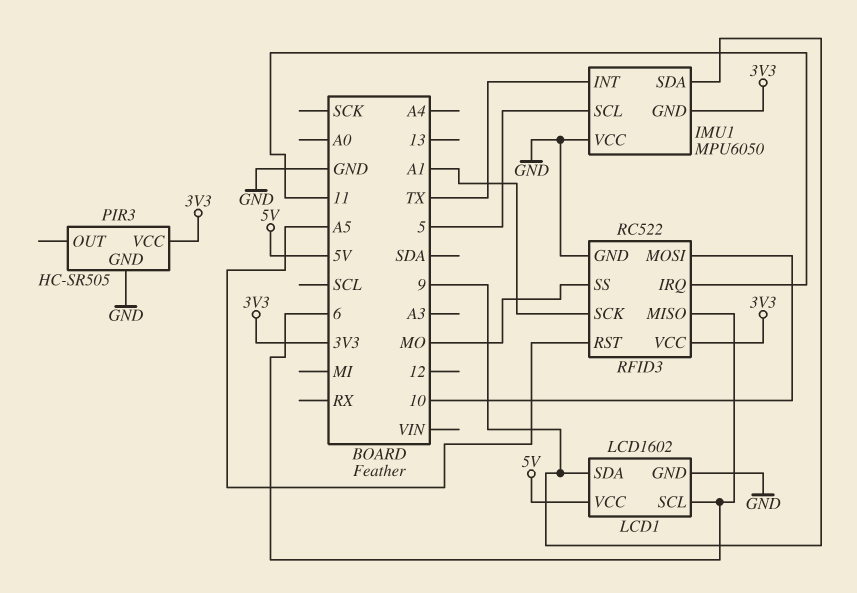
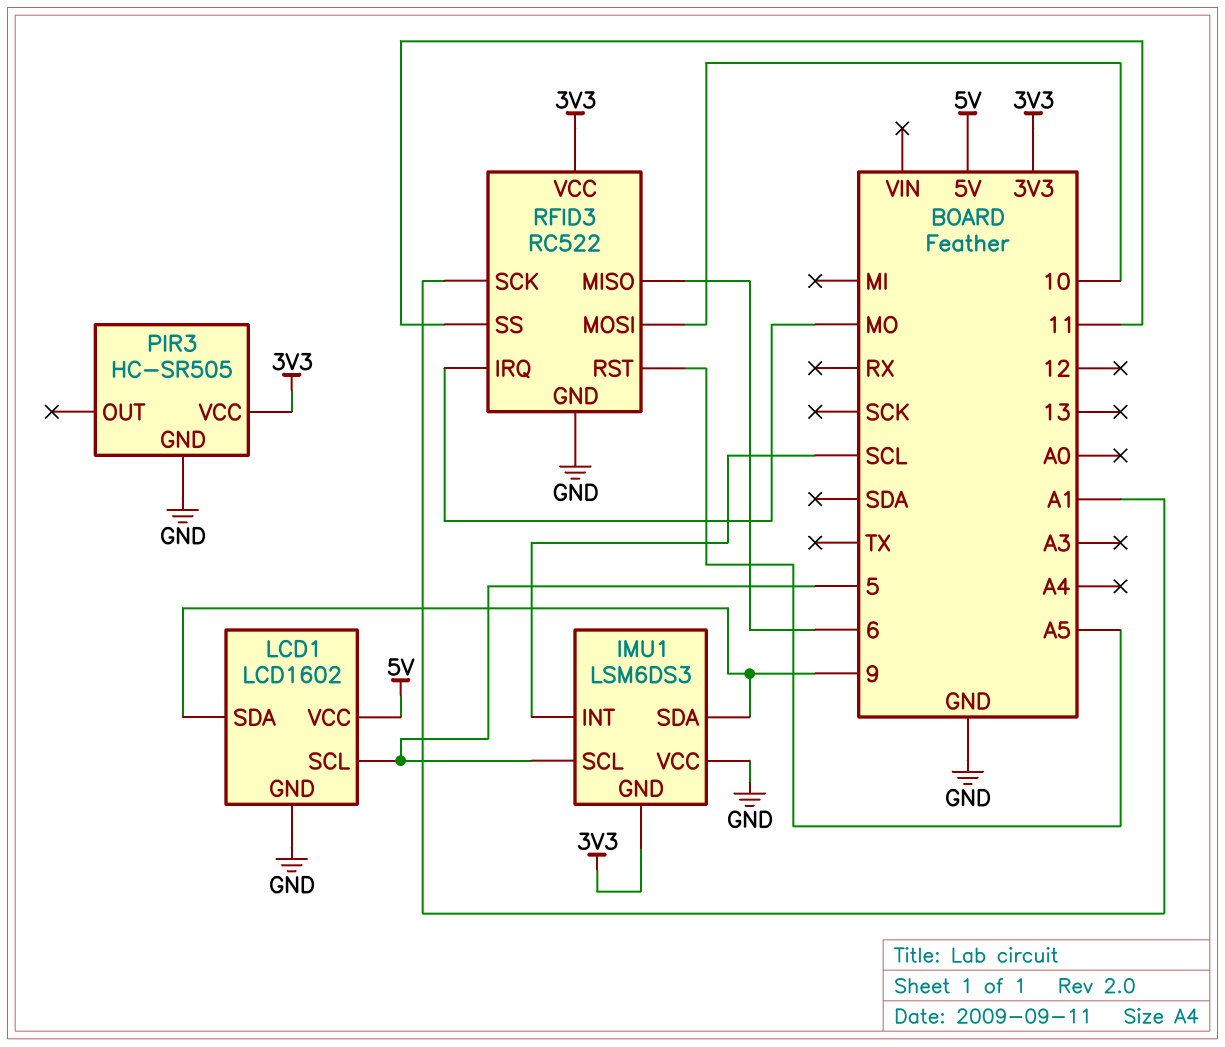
IMU1: MPU6050 -> LSM6DS3
IMU1 pin INT: TX -> SCL
LCD1 pin SCL: 6 -> 5
RFID3 pin IRQ: 11 -> MO
RFID3 pin SS: MO -> 11

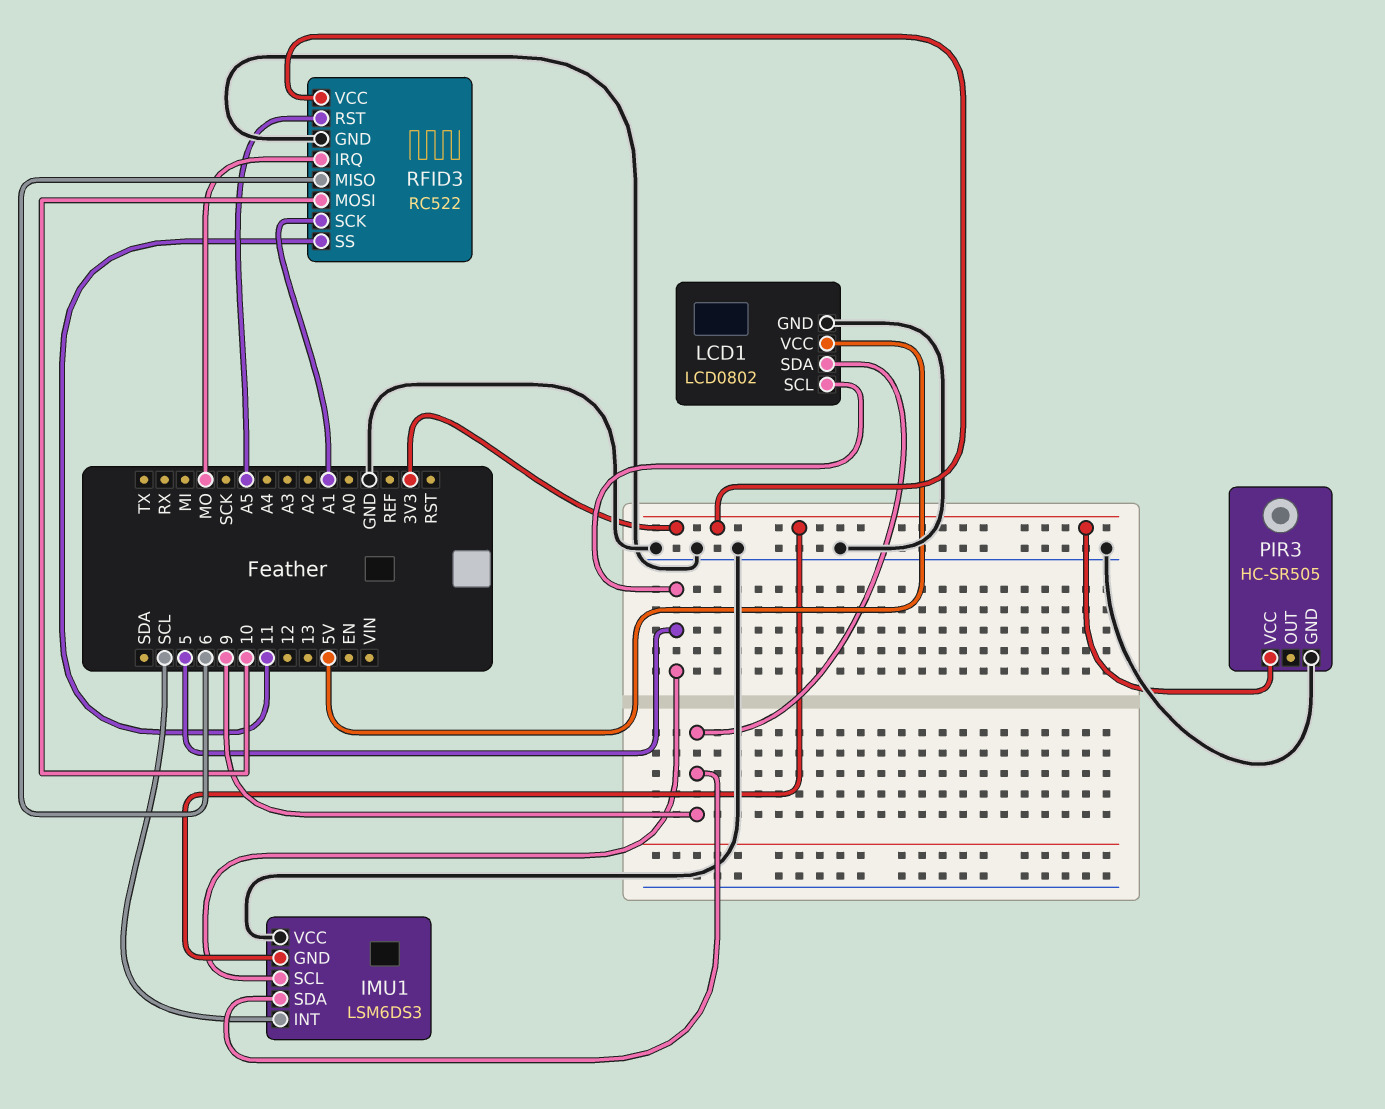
LCD1: LCD1602 -> LCD0802

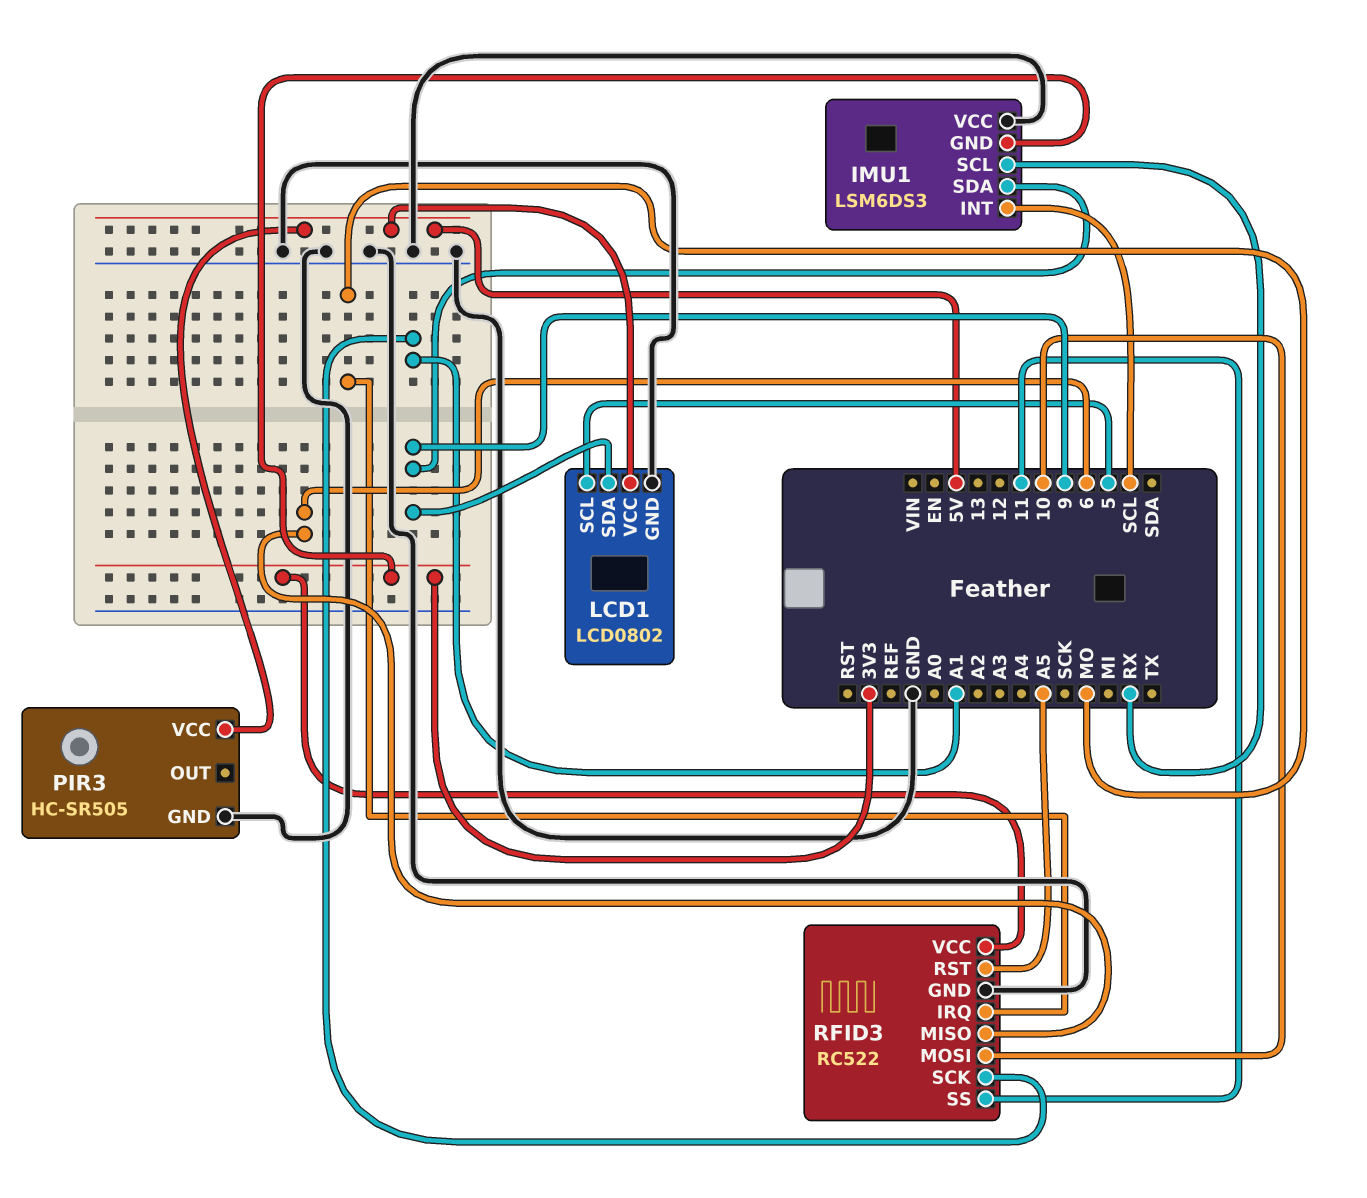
IMU1 pin SCL: 5 -> RX
PIR3 pin VCC: 3V3 -> 5V

